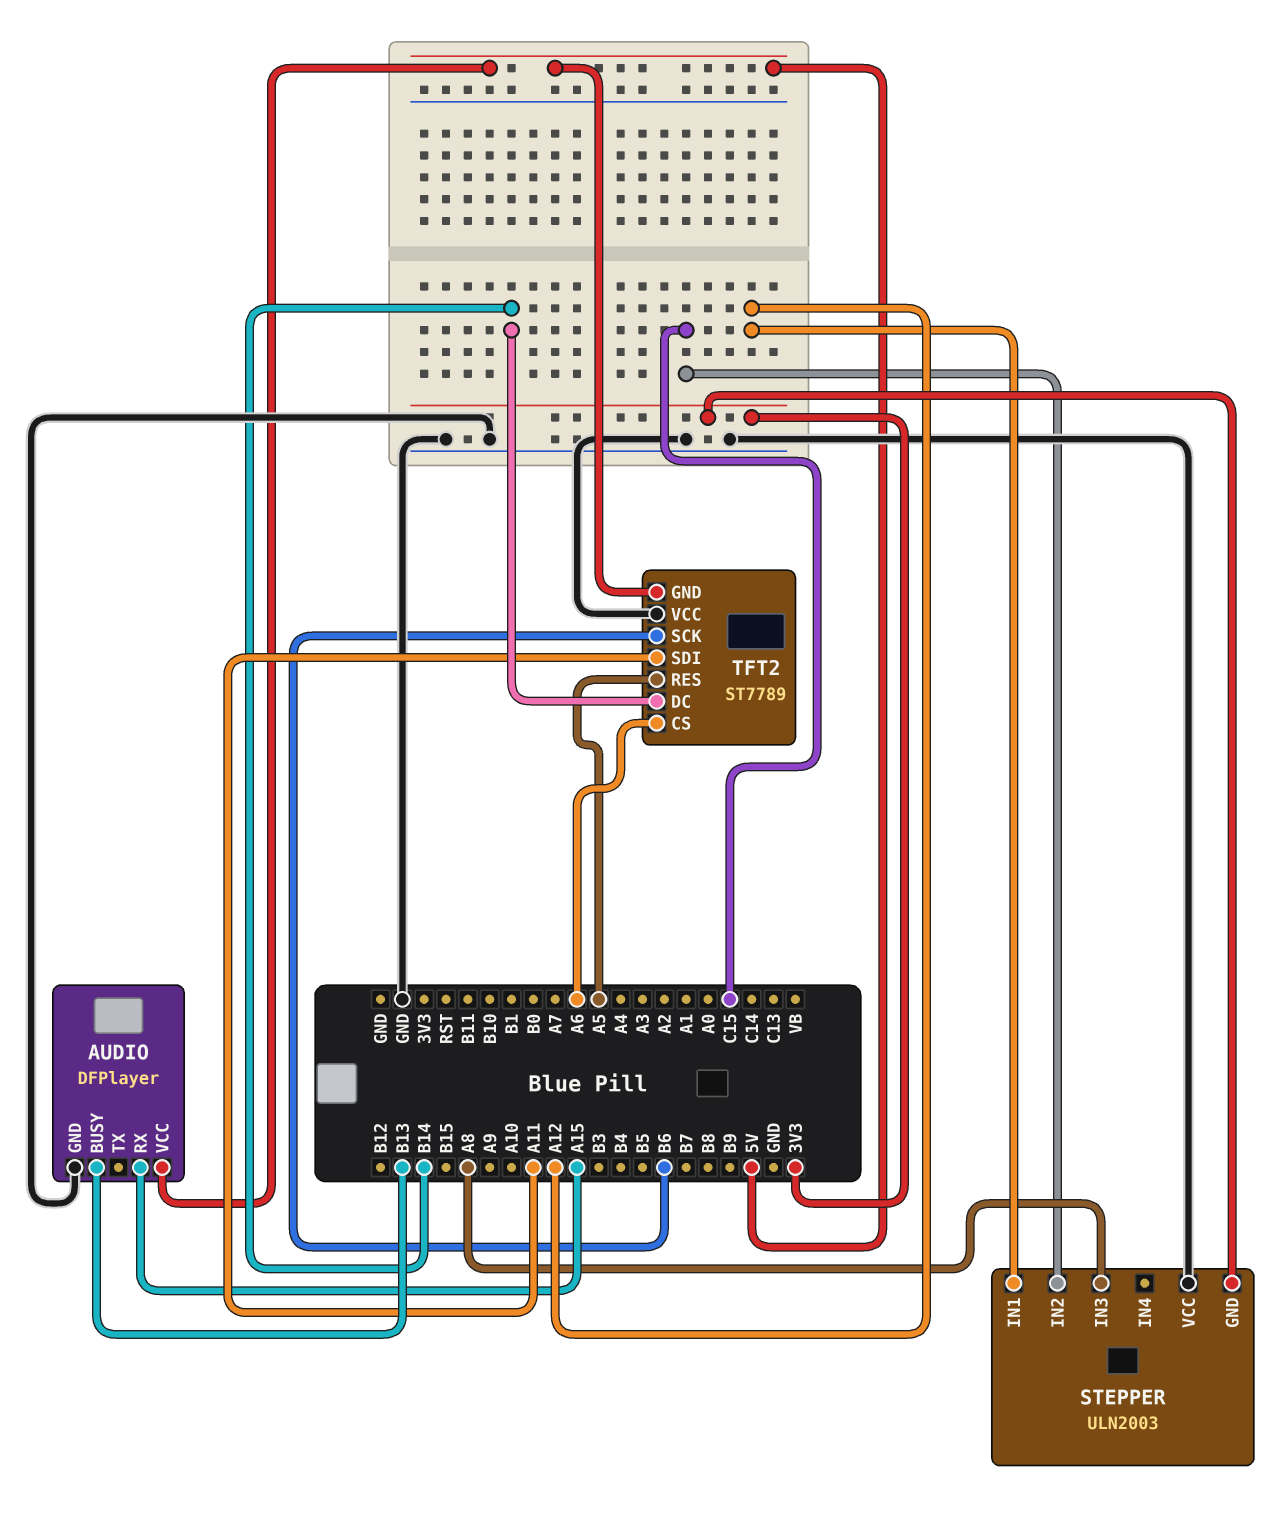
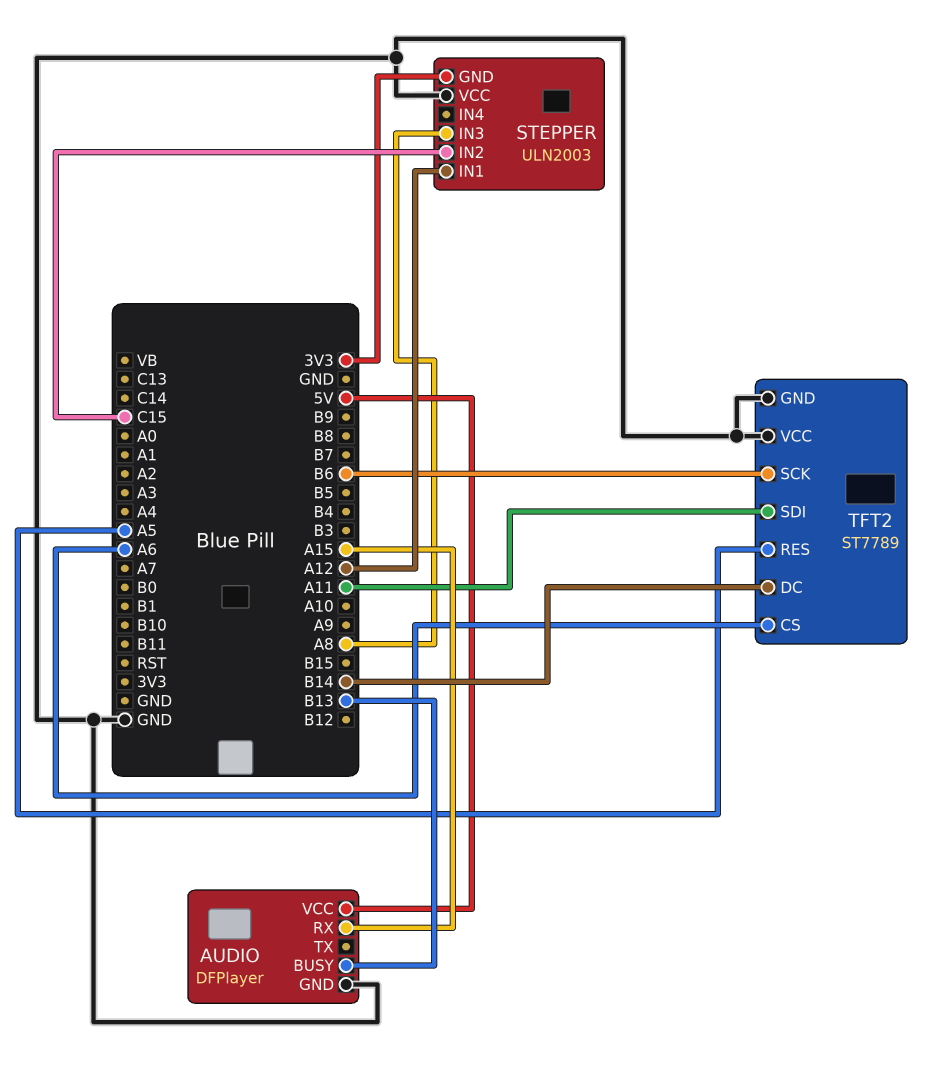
TFT2 pin GND: 5V -> GND

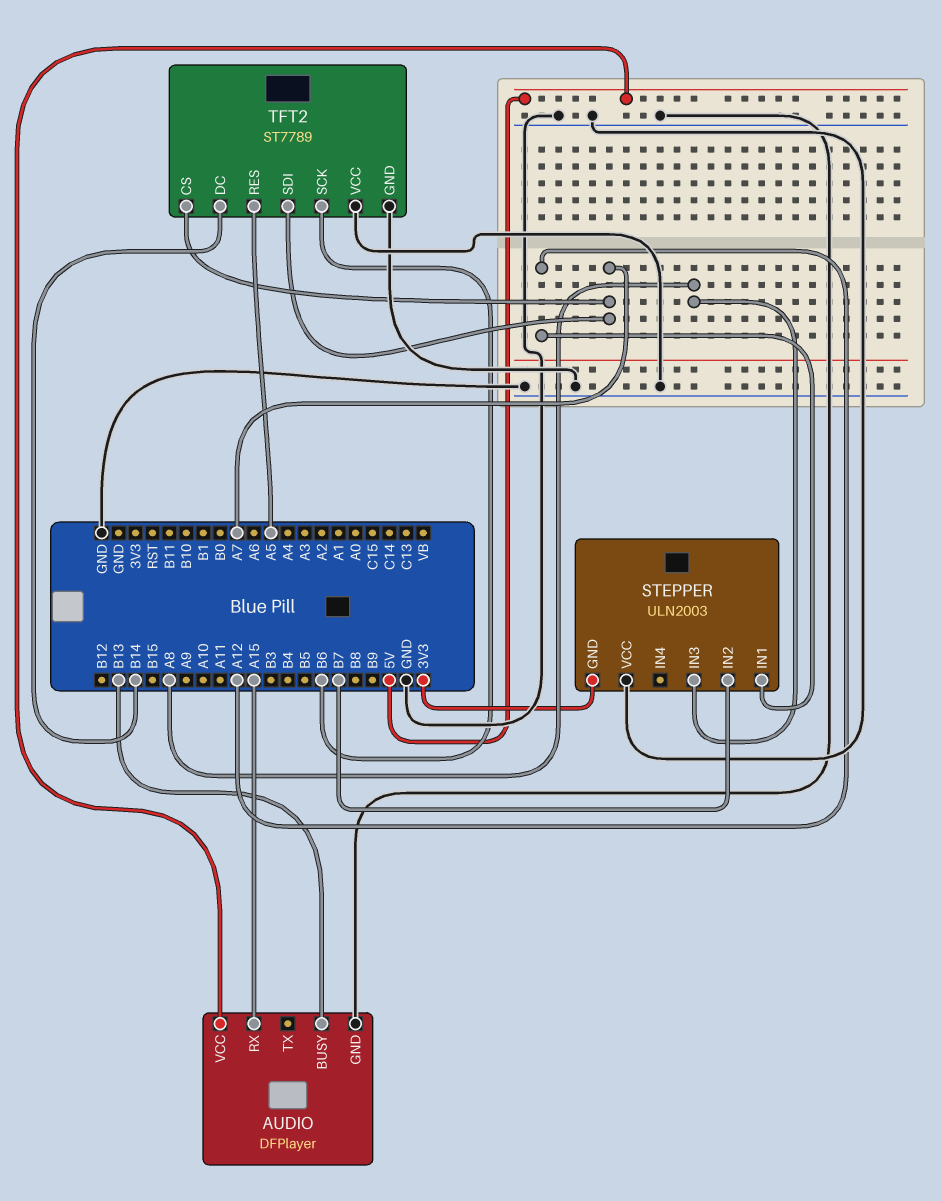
STEPPER pin IN2: C15 -> B7
TFT2 pin CS: A6 -> A7
TFT2 pin SDI: A11 -> A7

